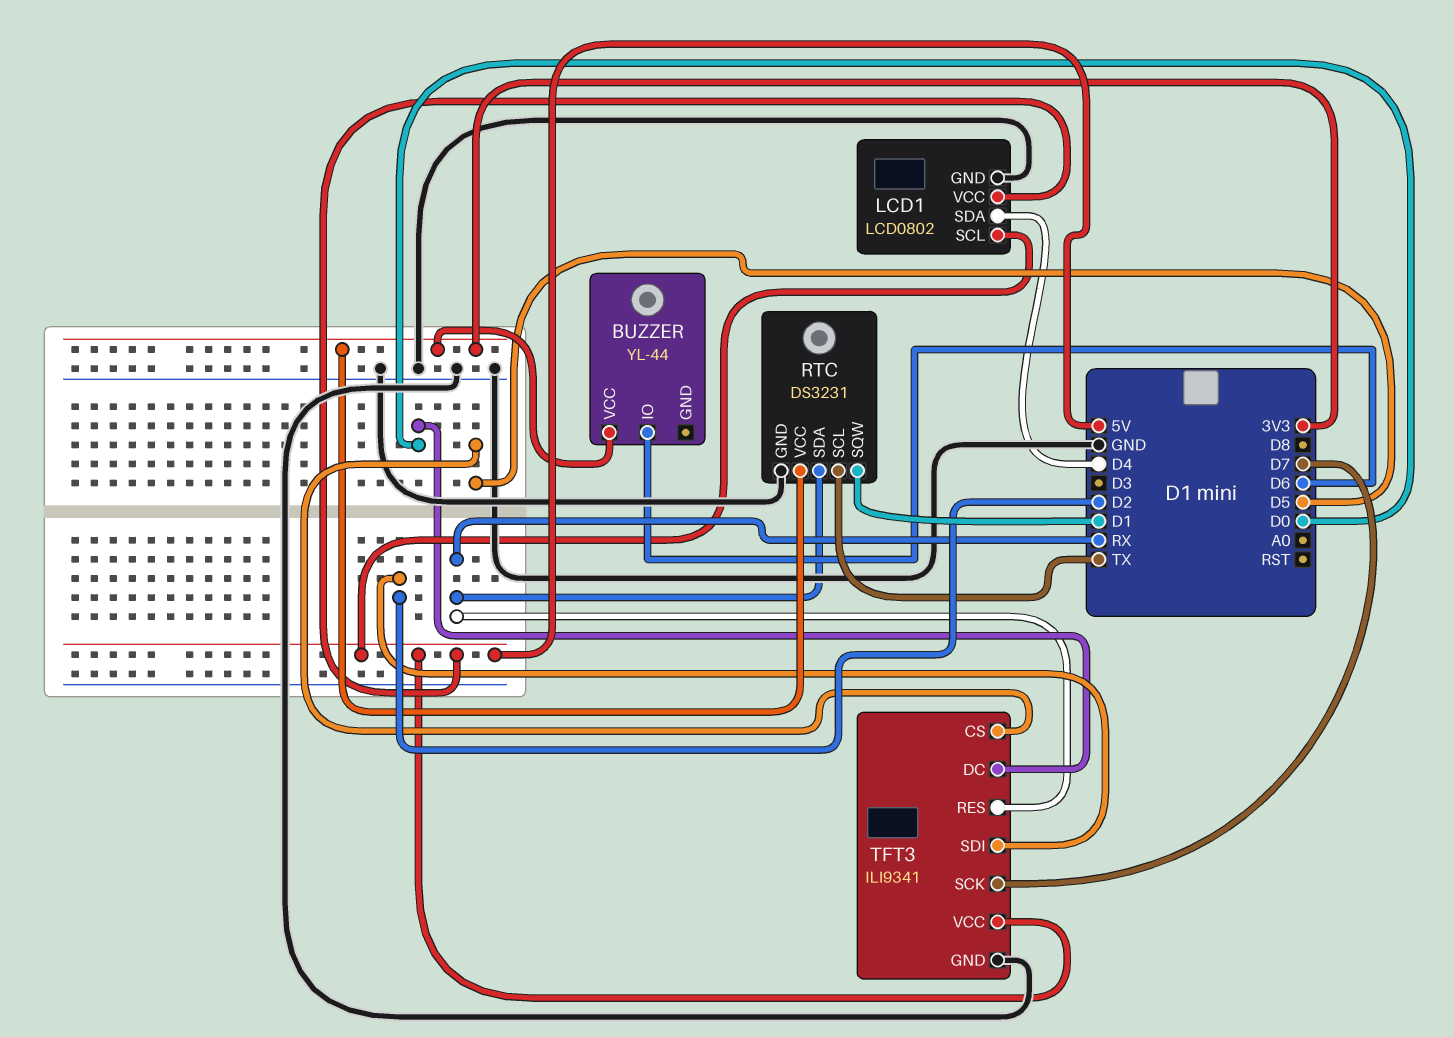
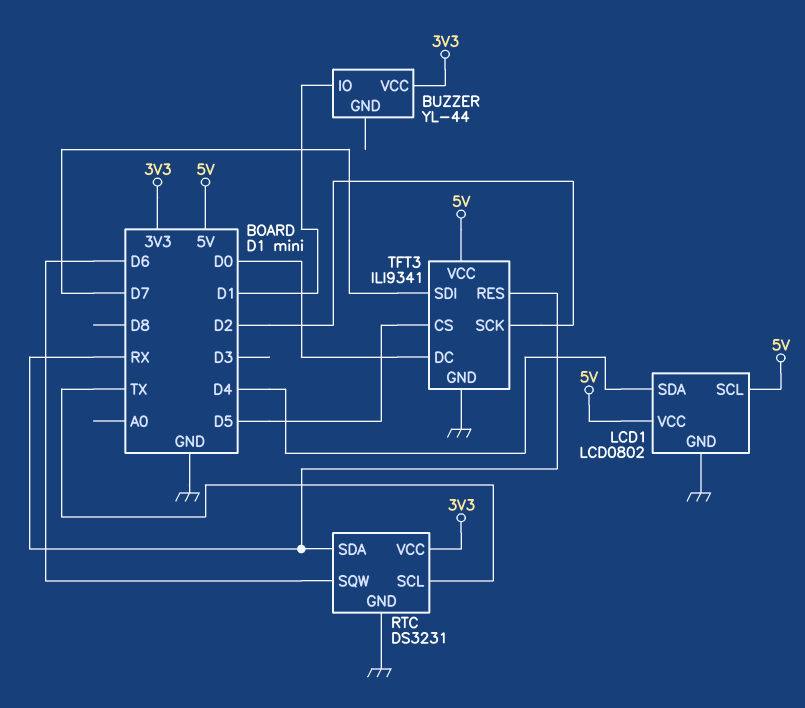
BUZZER pin IO: D6 -> D1
RTC pin SQW: D1 -> D6
TFT3 pin SCK: D7 -> D2
TFT3 pin SDI: D2 -> D7

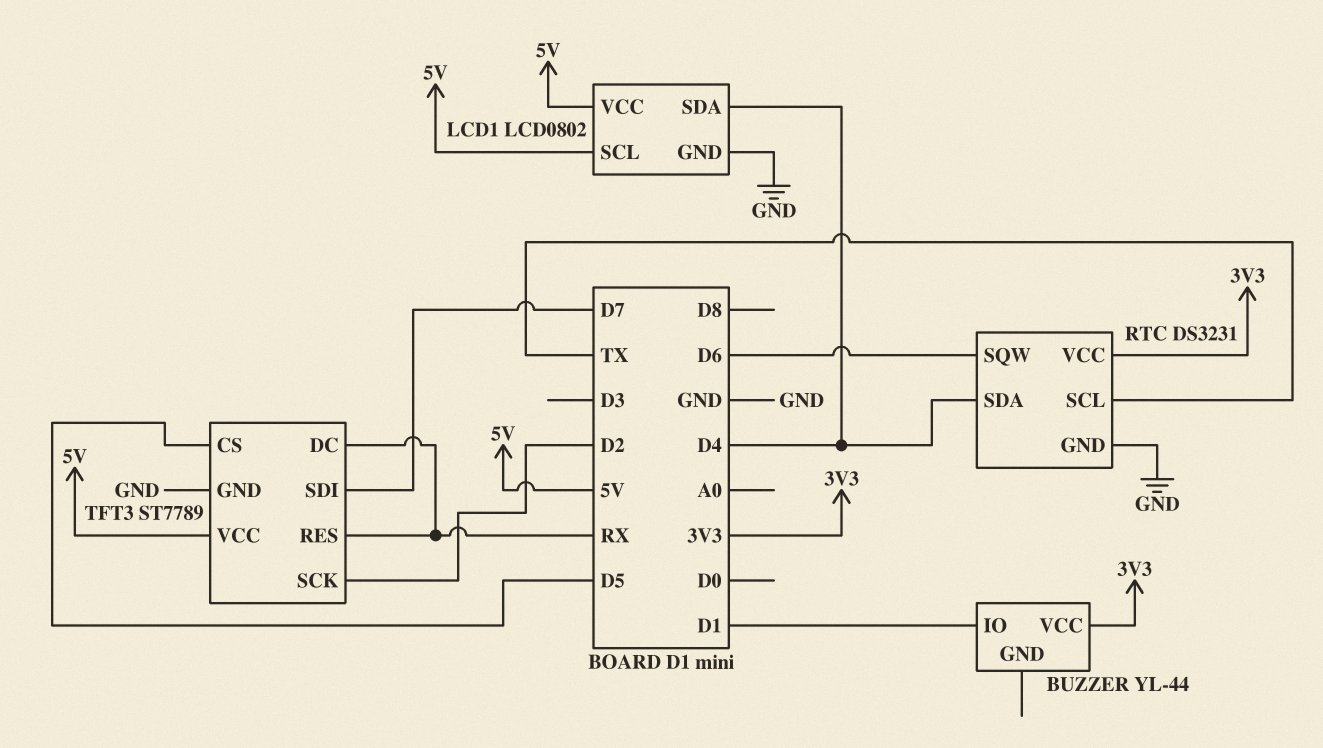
RTC pin SDA: RX -> D4
TFT3: ILI9341 -> ST7789
TFT3 pin DC: D0 -> RX

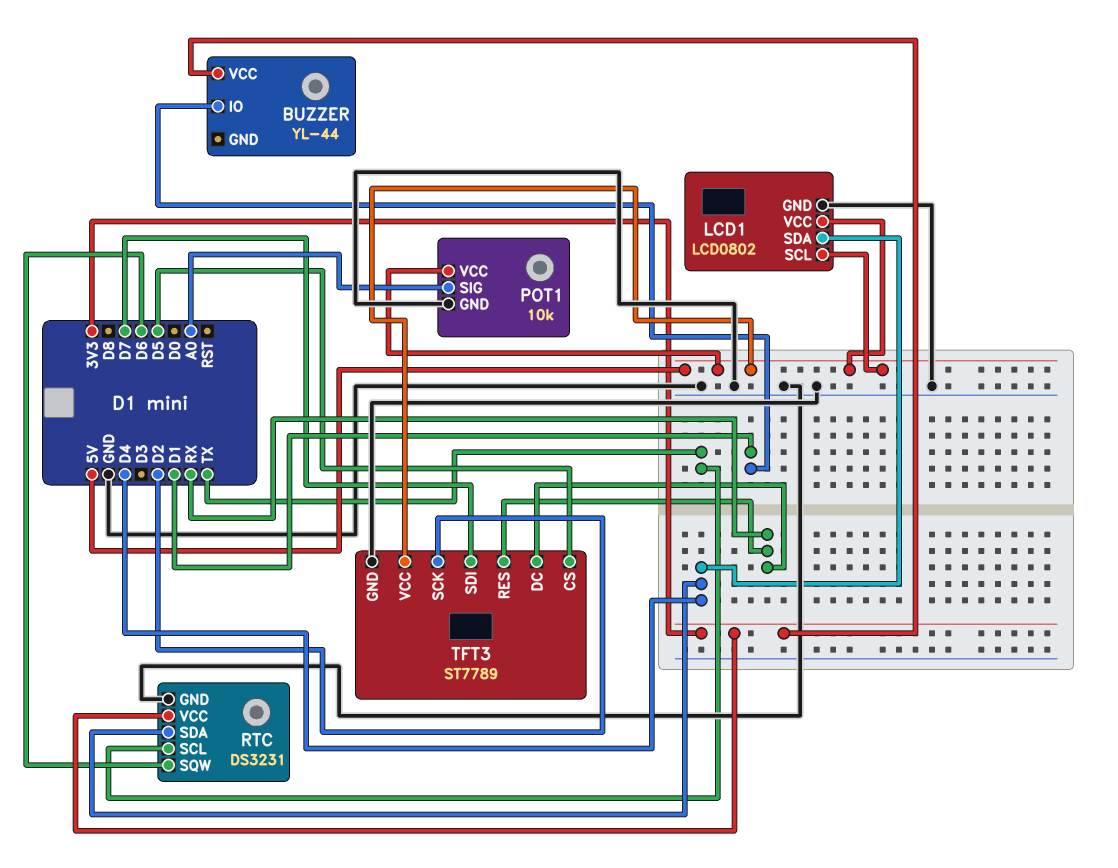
POT1: none -> 10k
POT1 pin GND: none -> GND
POT1 pin SIG: none -> A0
POT1 pin VCC: none -> 5V

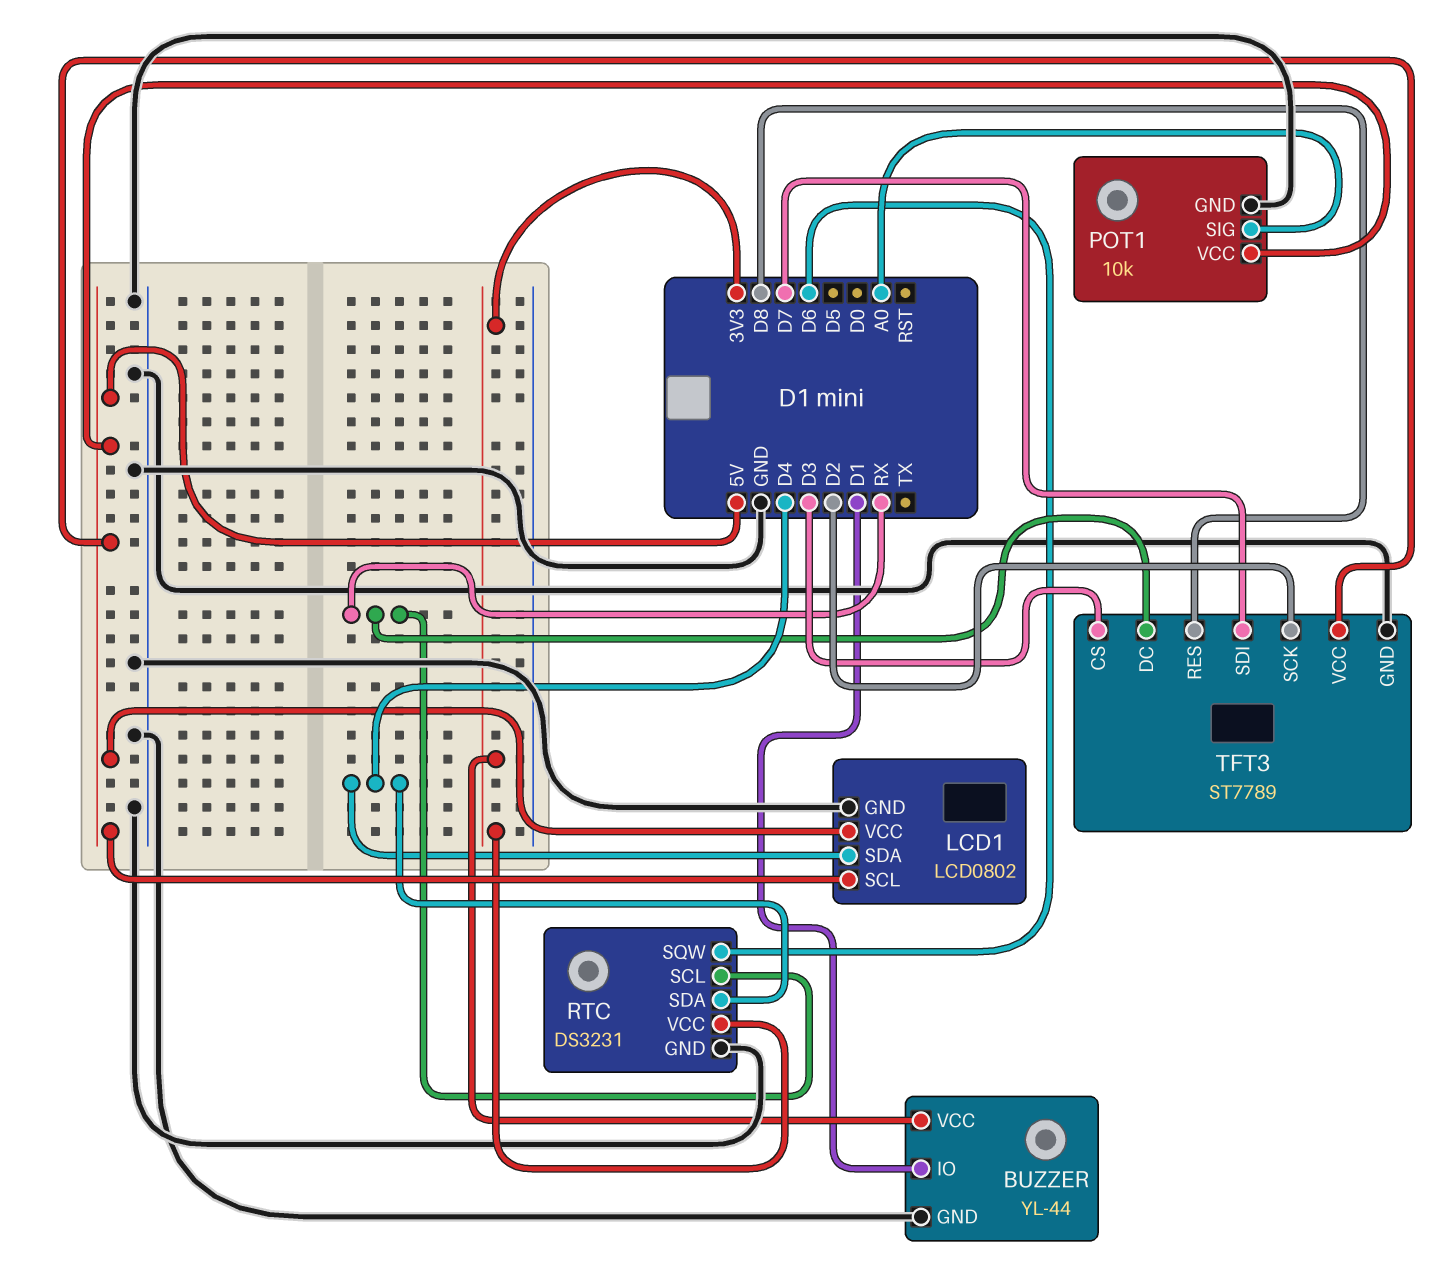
BUZZER pin GND: none -> GND
RTC pin SCL: TX -> RX
TFT3 pin CS: D5 -> D3
TFT3 pin RES: RX -> D8

